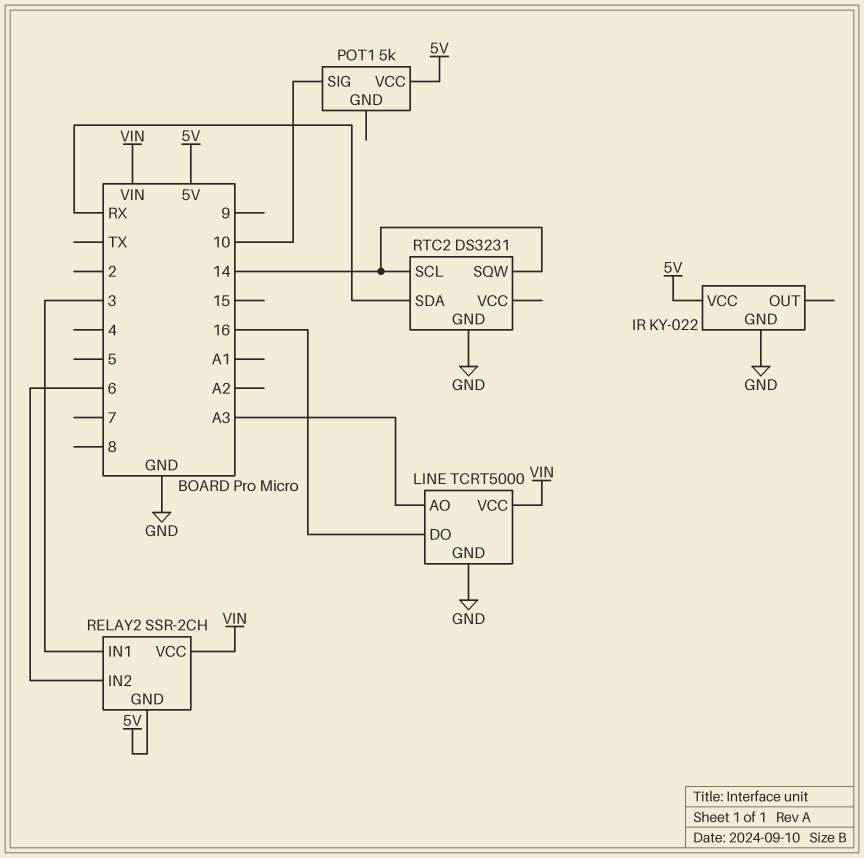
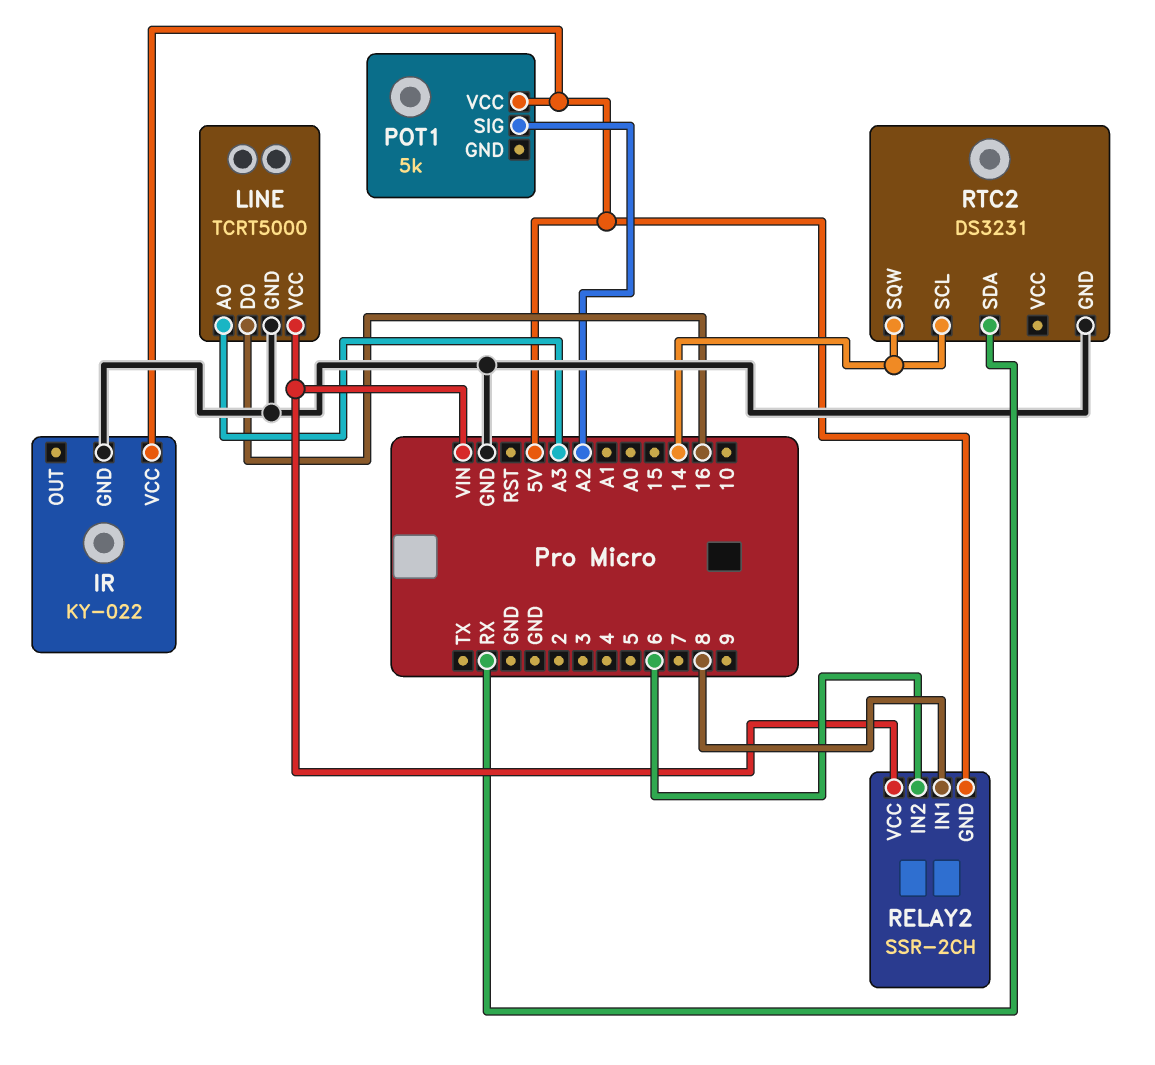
POT1 pin SIG: 10 -> A2
RELAY2 pin IN1: 3 -> 8

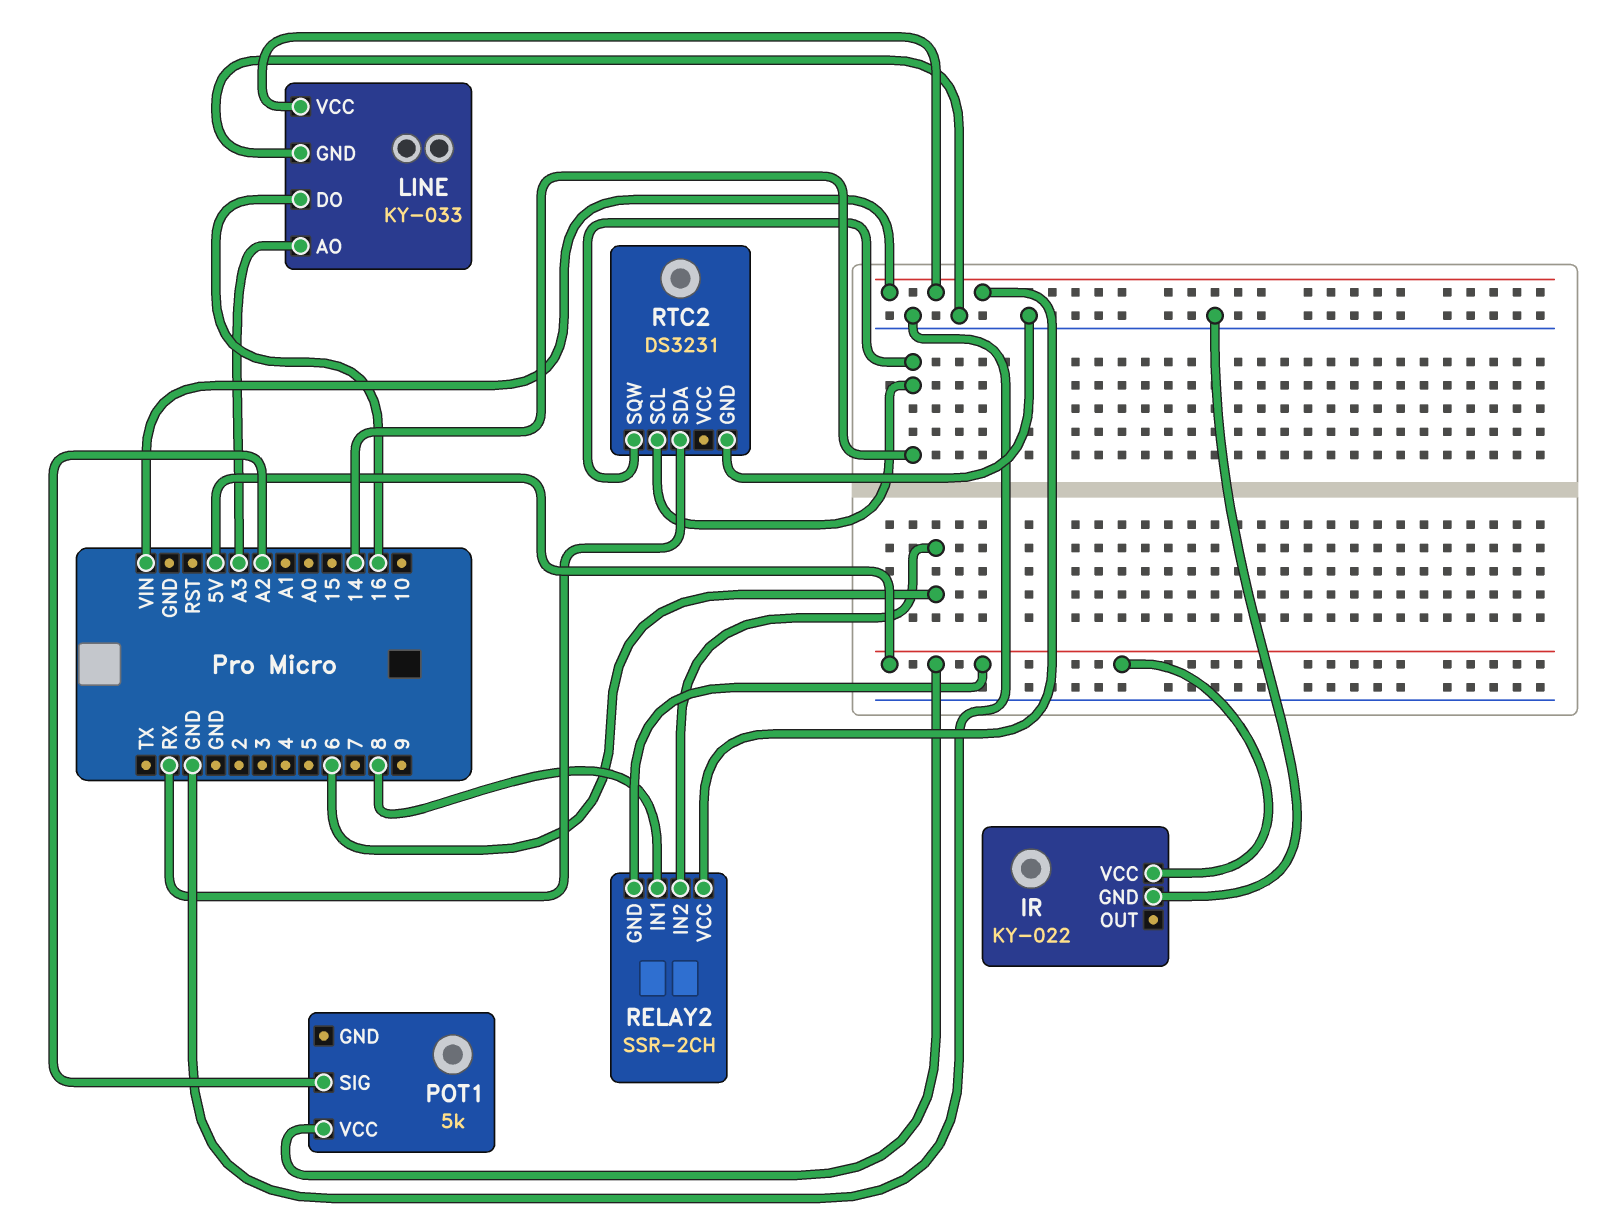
LINE: TCRT5000 -> KY-033

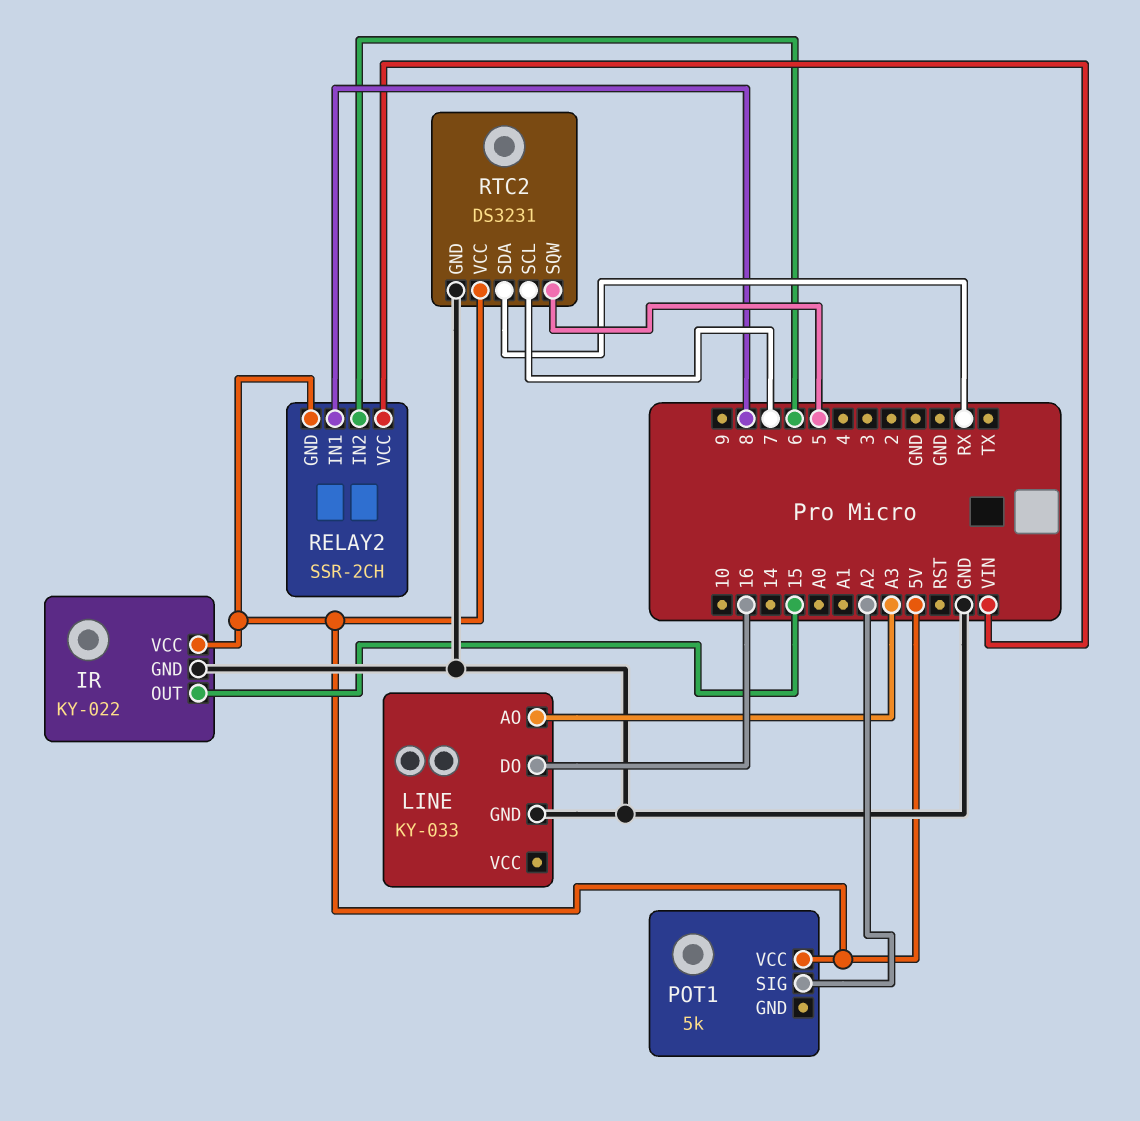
IR pin OUT: none -> 15
LINE pin VCC: VIN -> none
RTC2 pin SCL: 14 -> 7
RTC2 pin SQW: 14 -> 5
RTC2 pin VCC: none -> 5V

